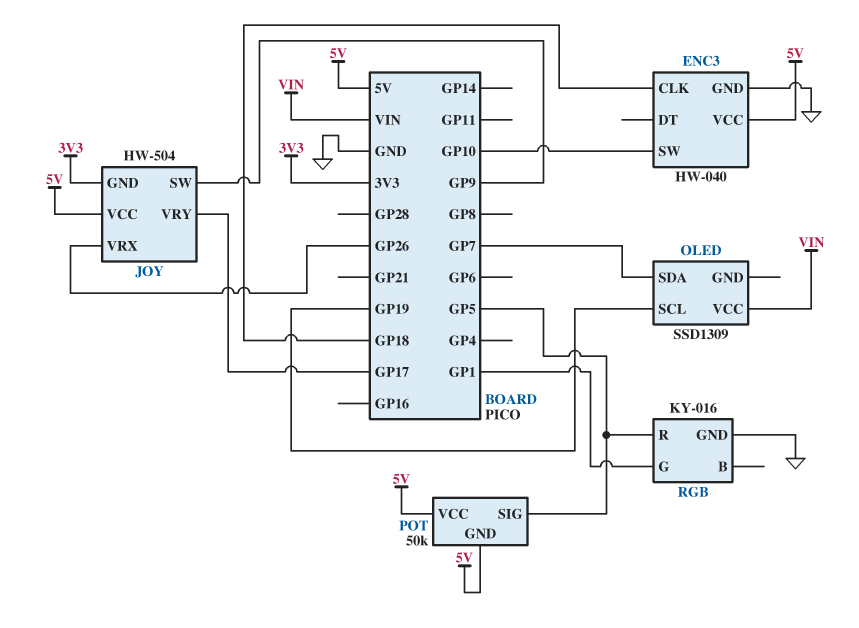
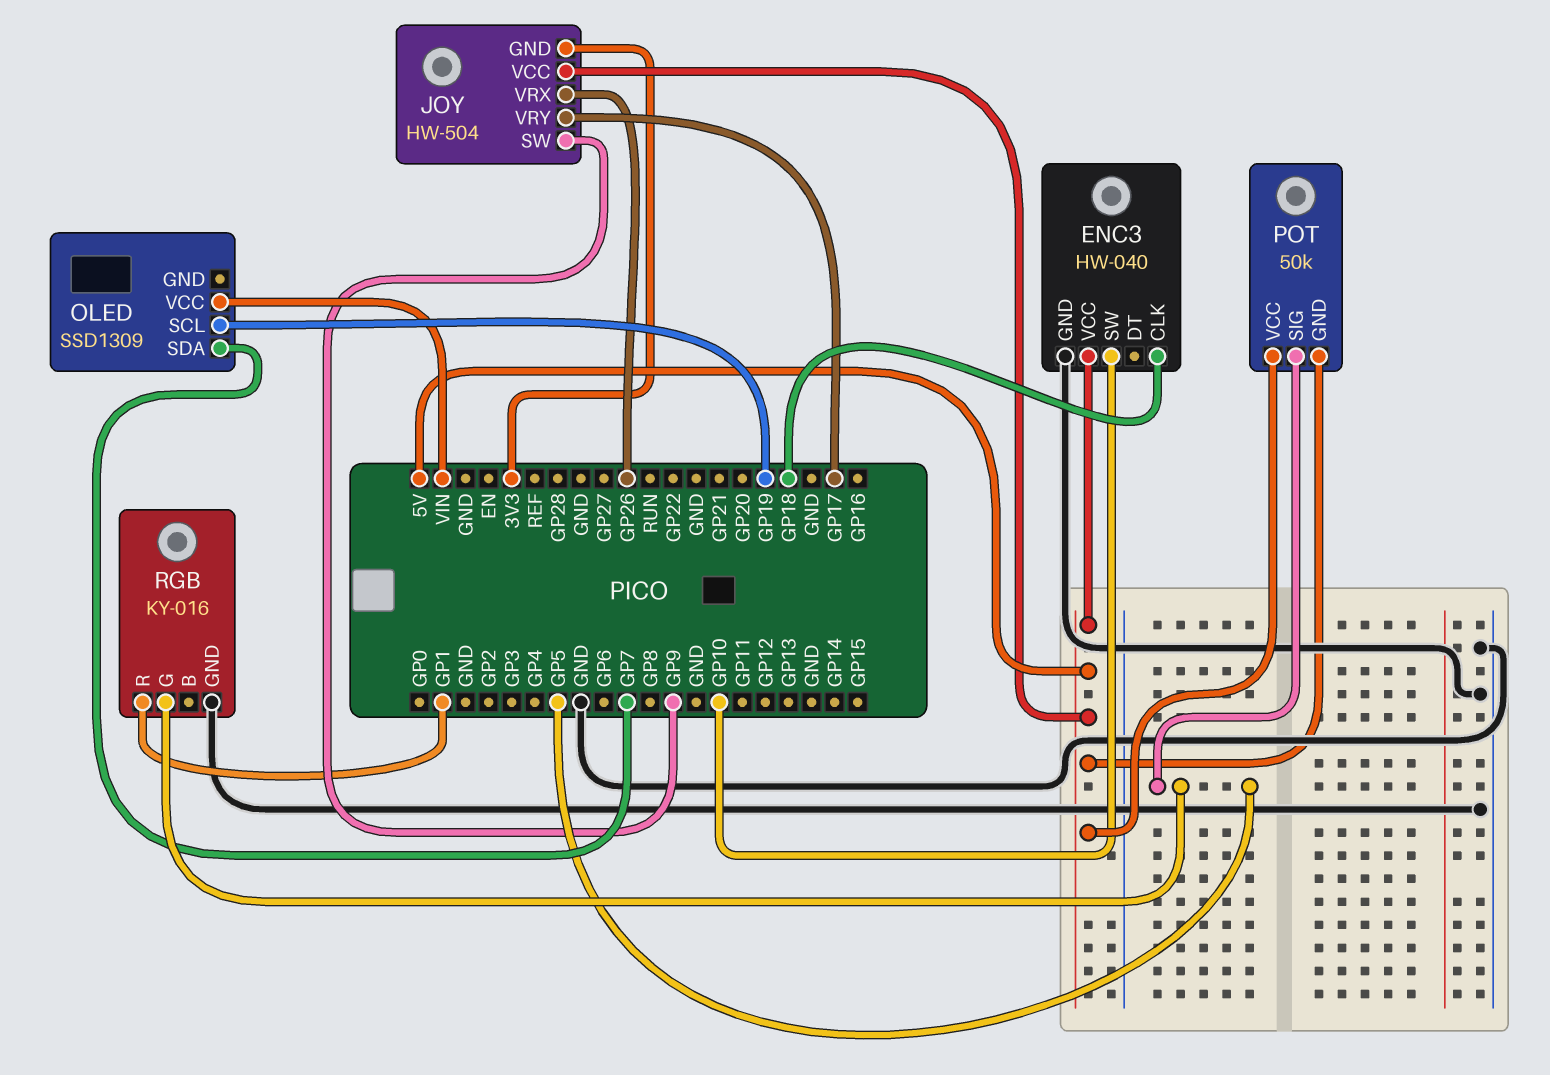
RGB pin G: GP1 -> GP5
RGB pin R: GP5 -> GP1

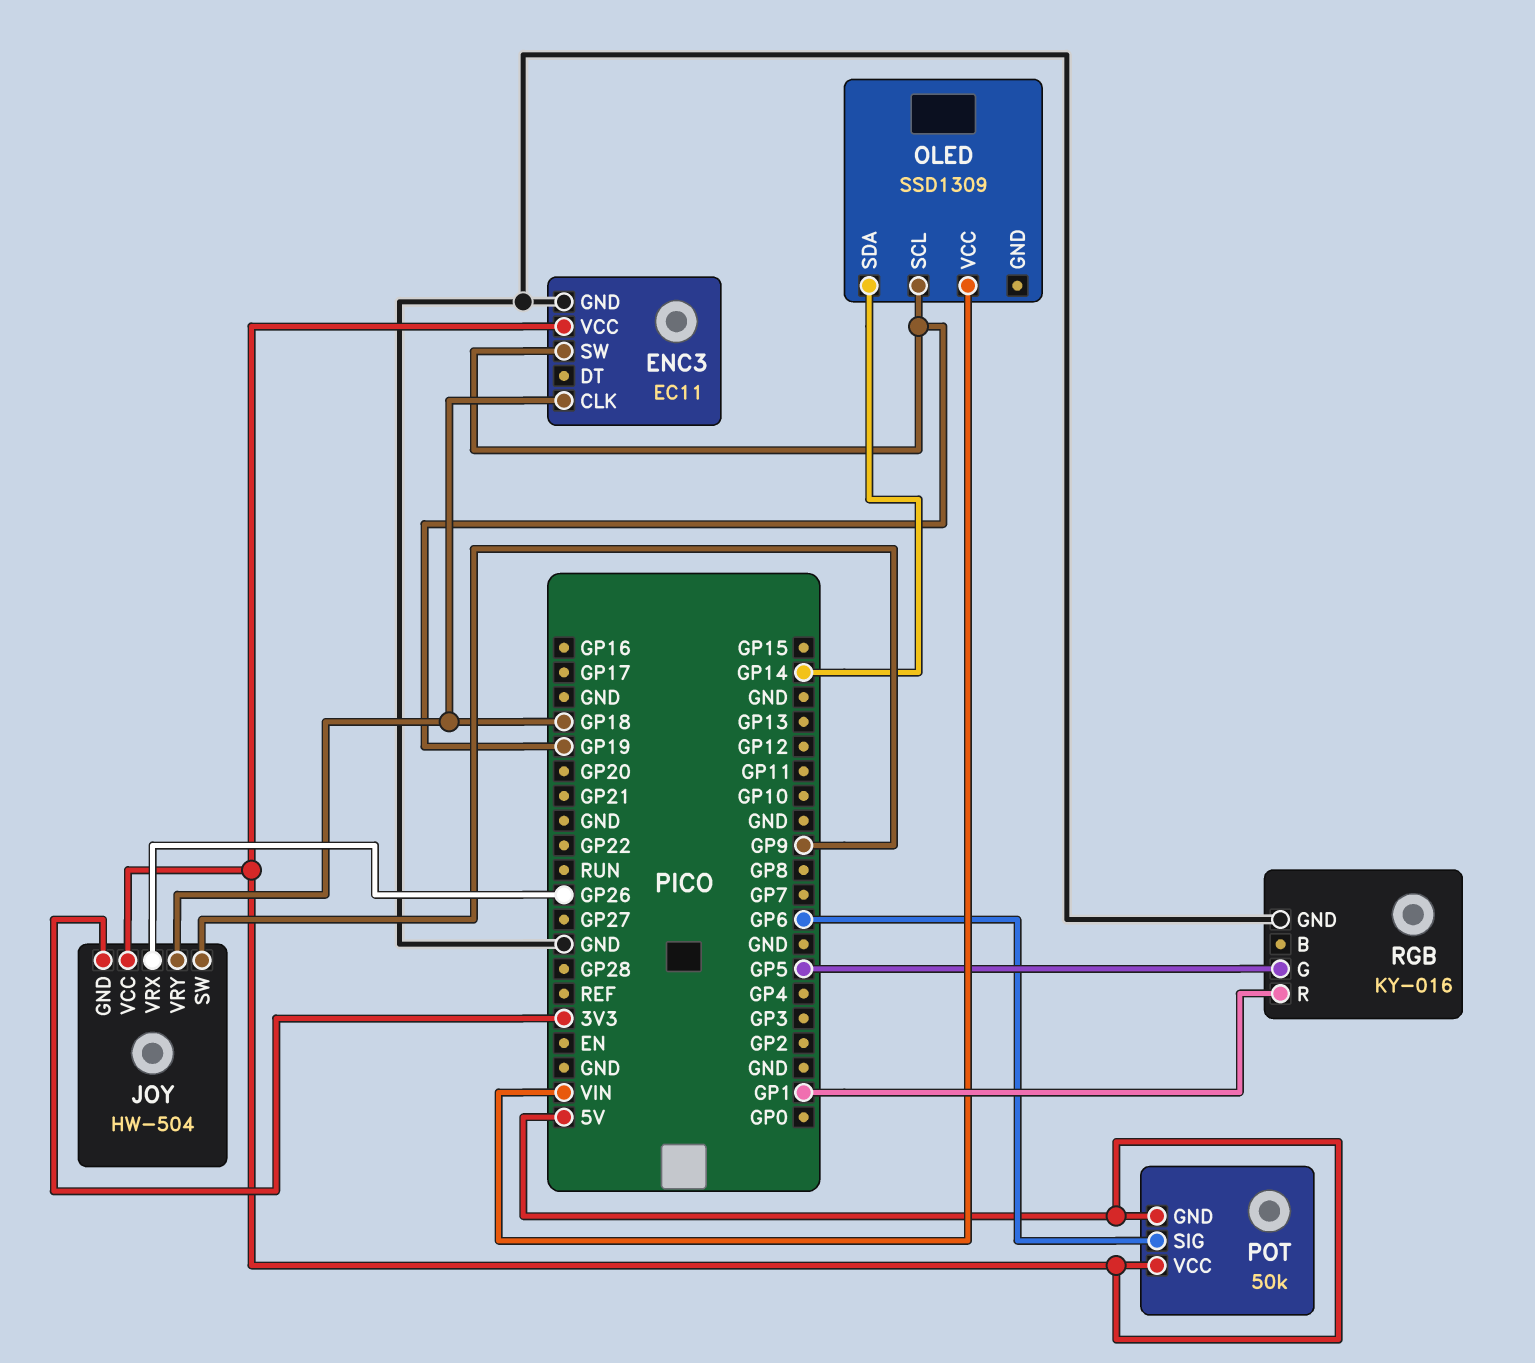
ENC3: HW-040 -> EC11
ENC3 pin SW: GP10 -> GP19
JOY pin VRY: GP17 -> GP18
OLED pin SDA: GP7 -> GP14
POT pin SIG: GP5 -> GP6

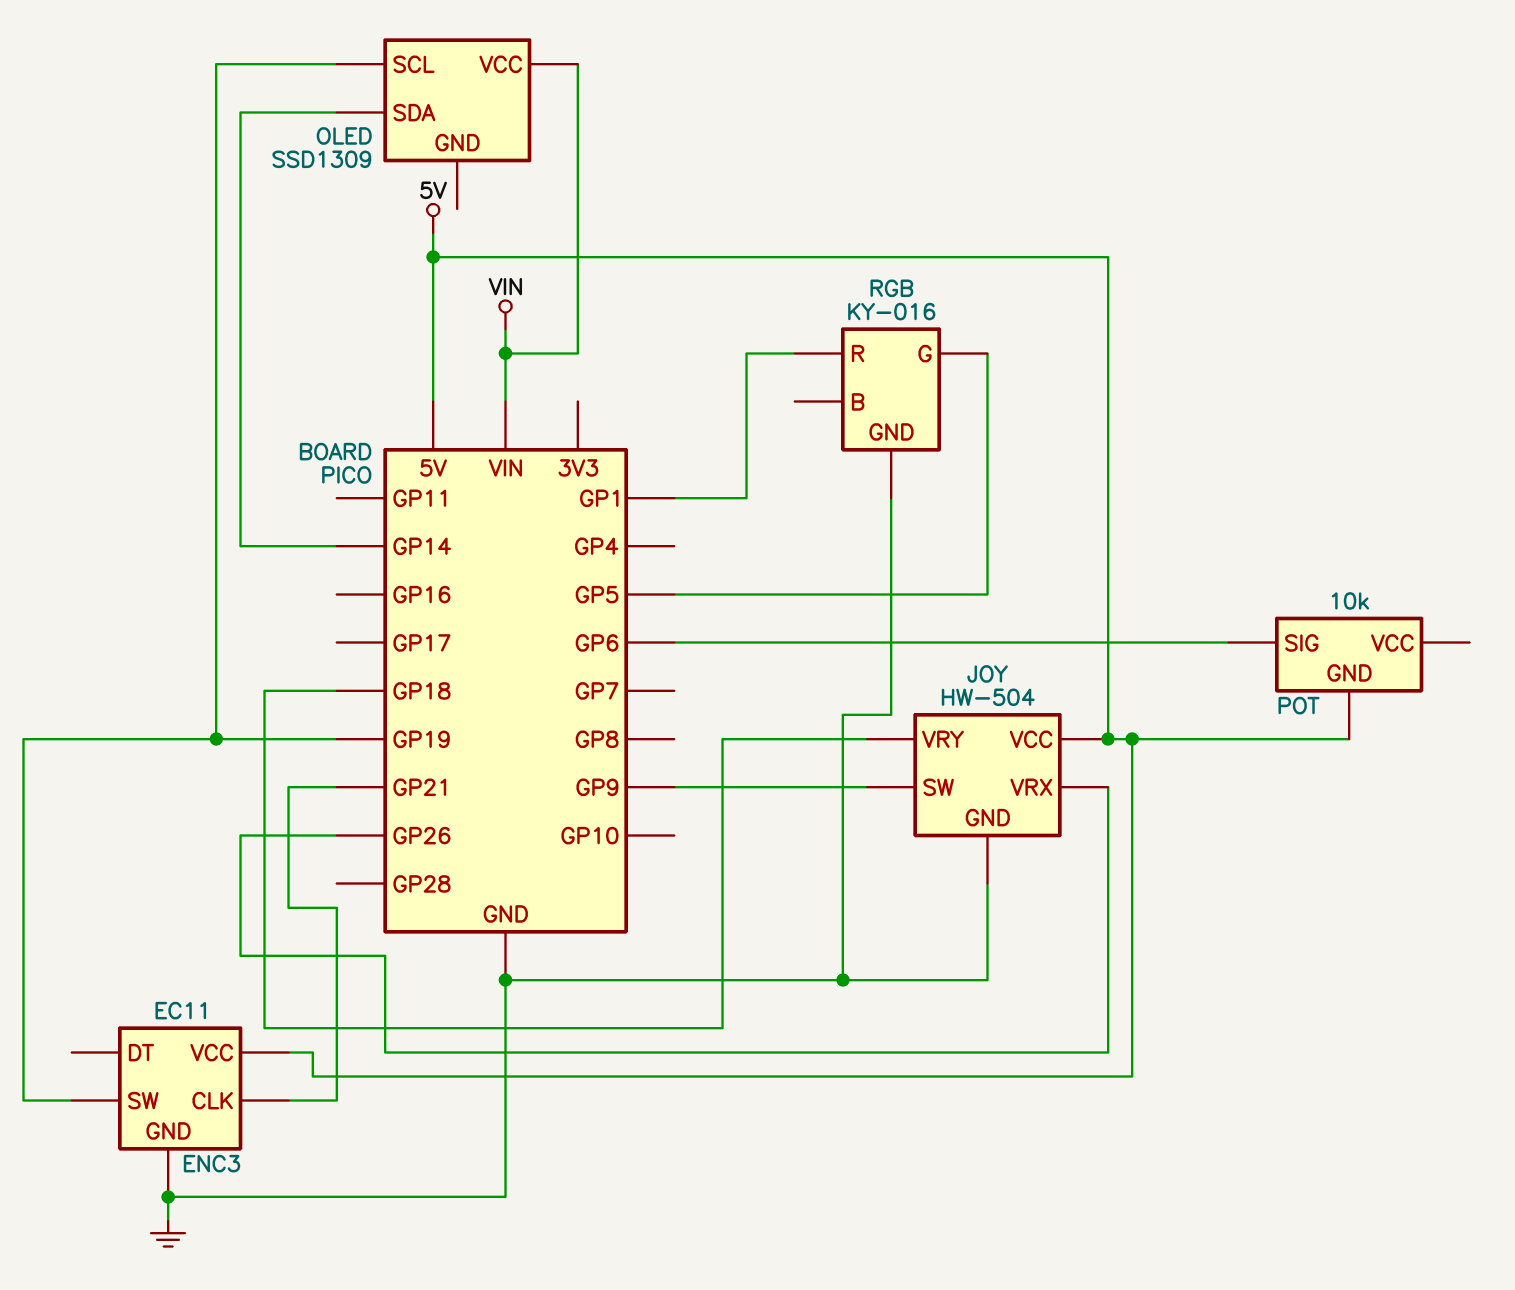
ENC3 pin CLK: GP18 -> GP21
JOY pin GND: 3V3 -> GND
POT: 50k -> 10k
POT pin VCC: 5V -> none

